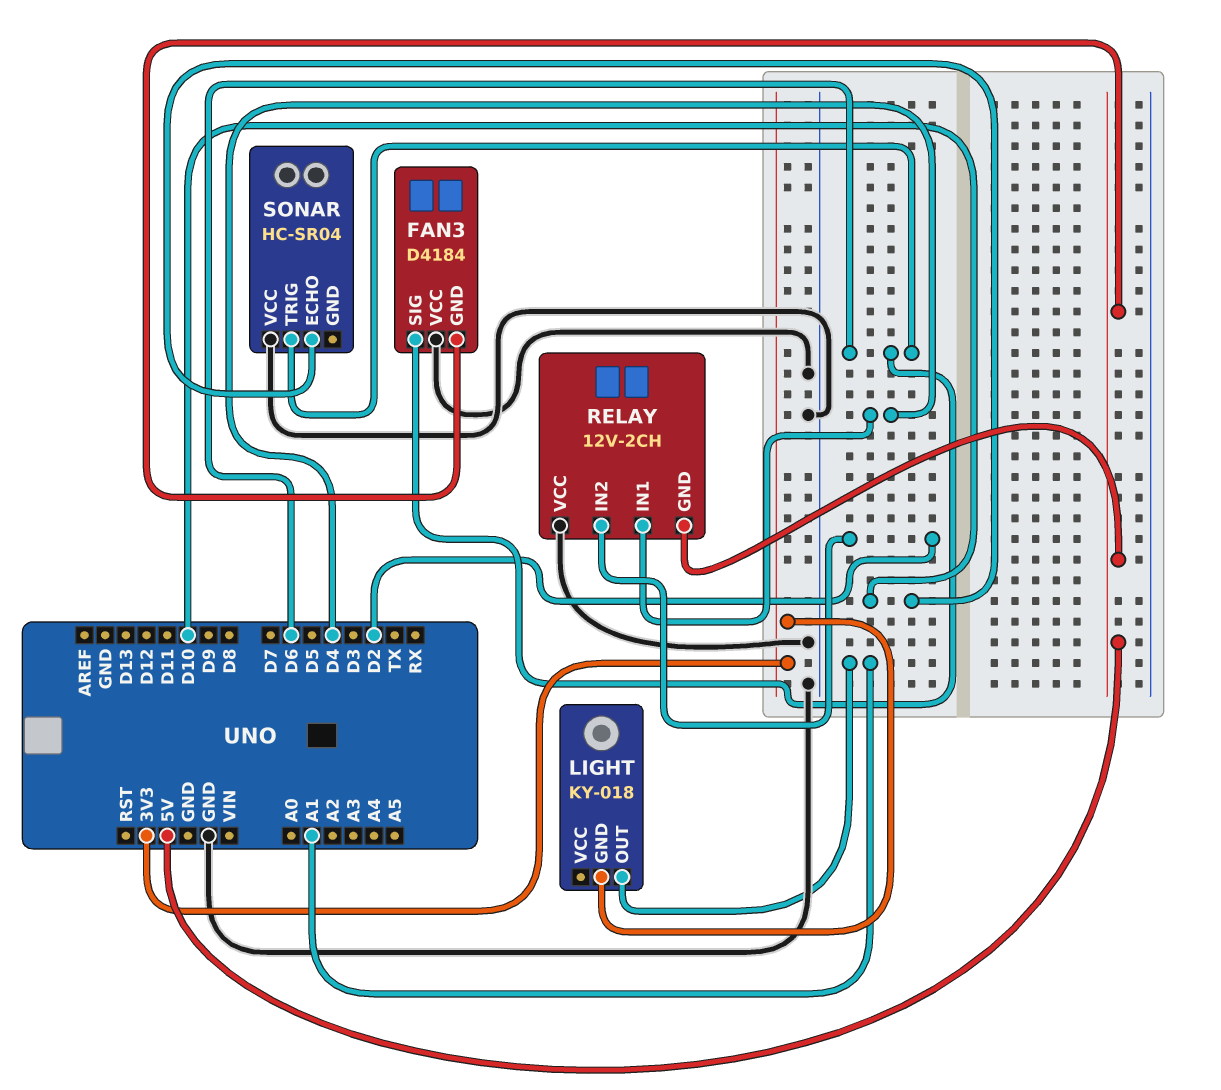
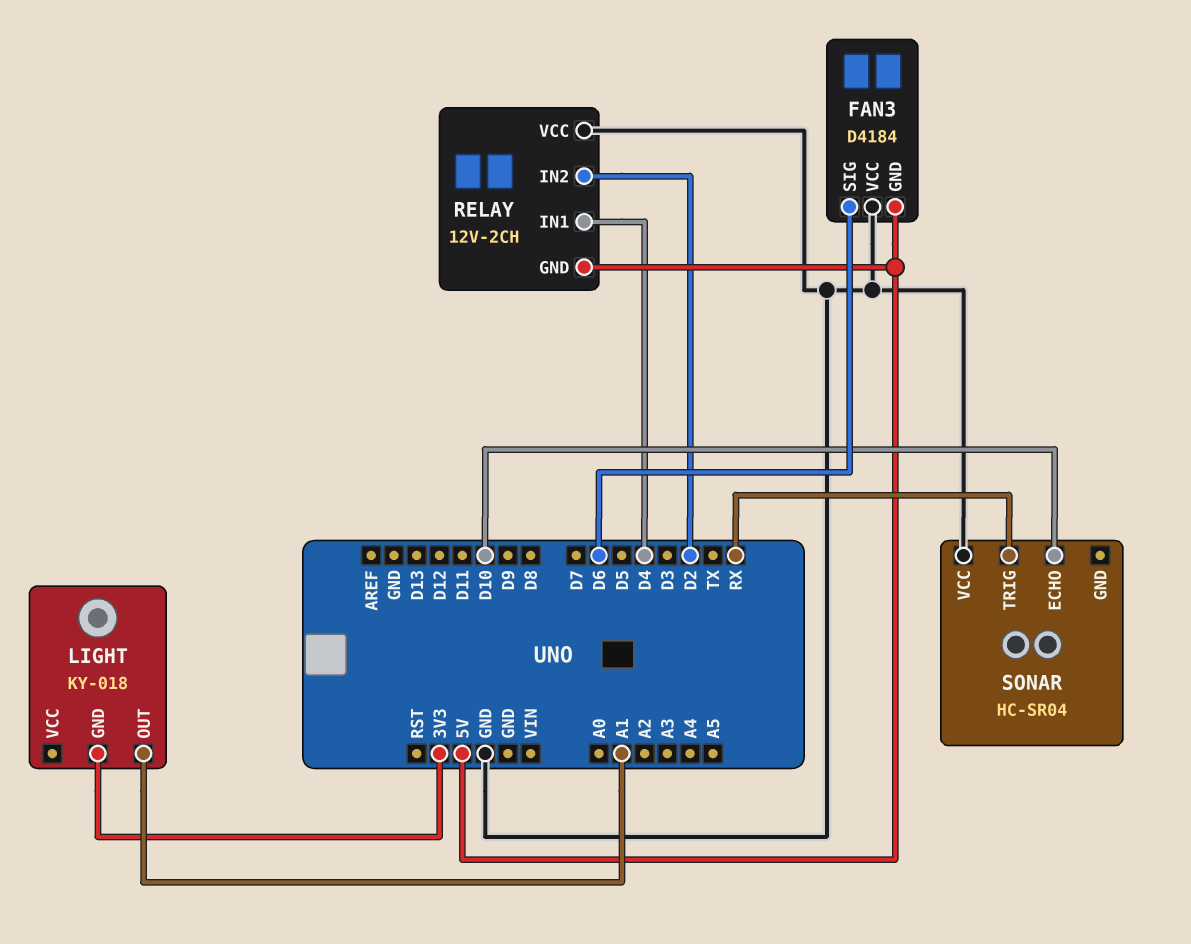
SONAR pin TRIG: D6 -> RX

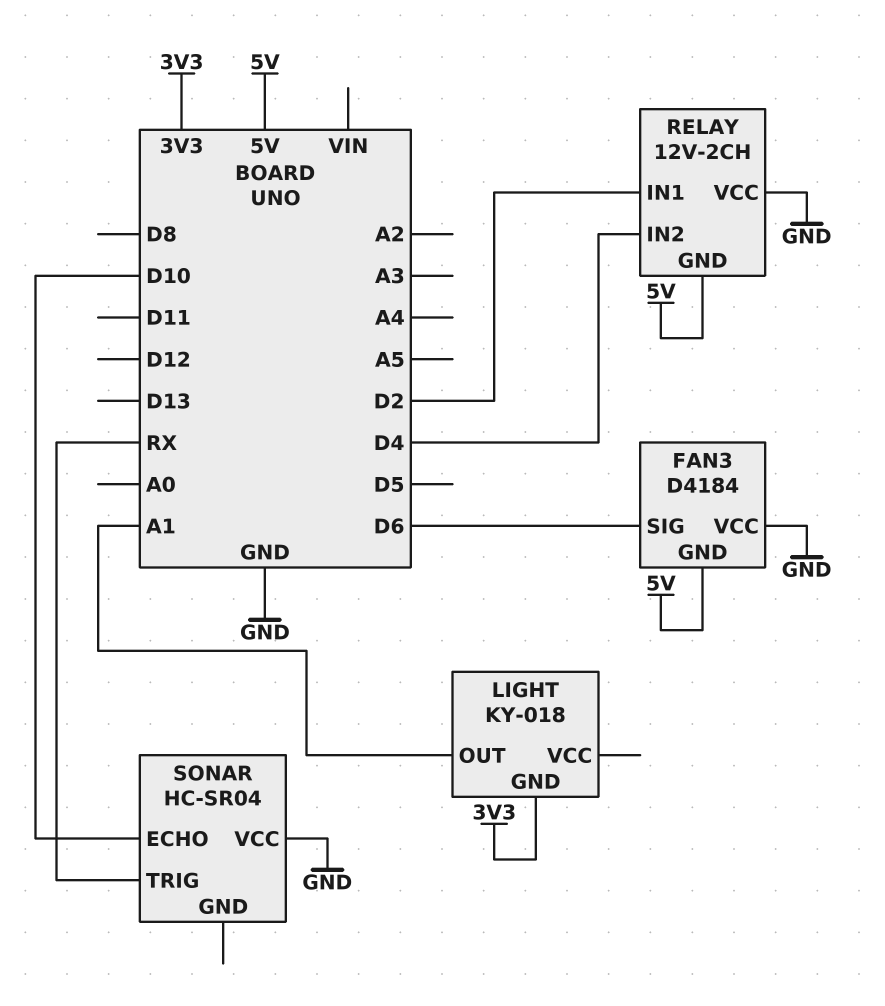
RELAY pin IN1: D4 -> D2
RELAY pin IN2: D2 -> D4

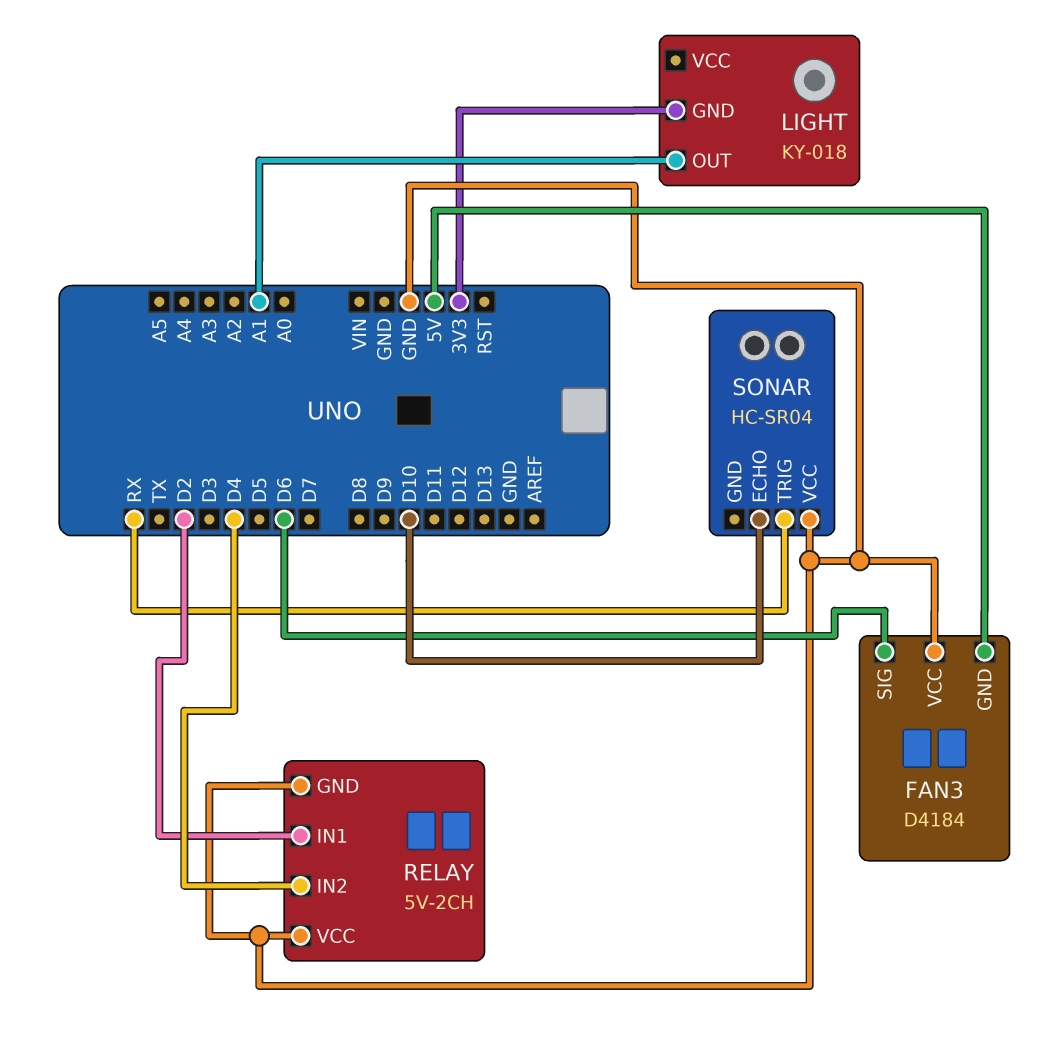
RELAY: 12V-2CH -> 5V-2CH
RELAY pin GND: 5V -> GND

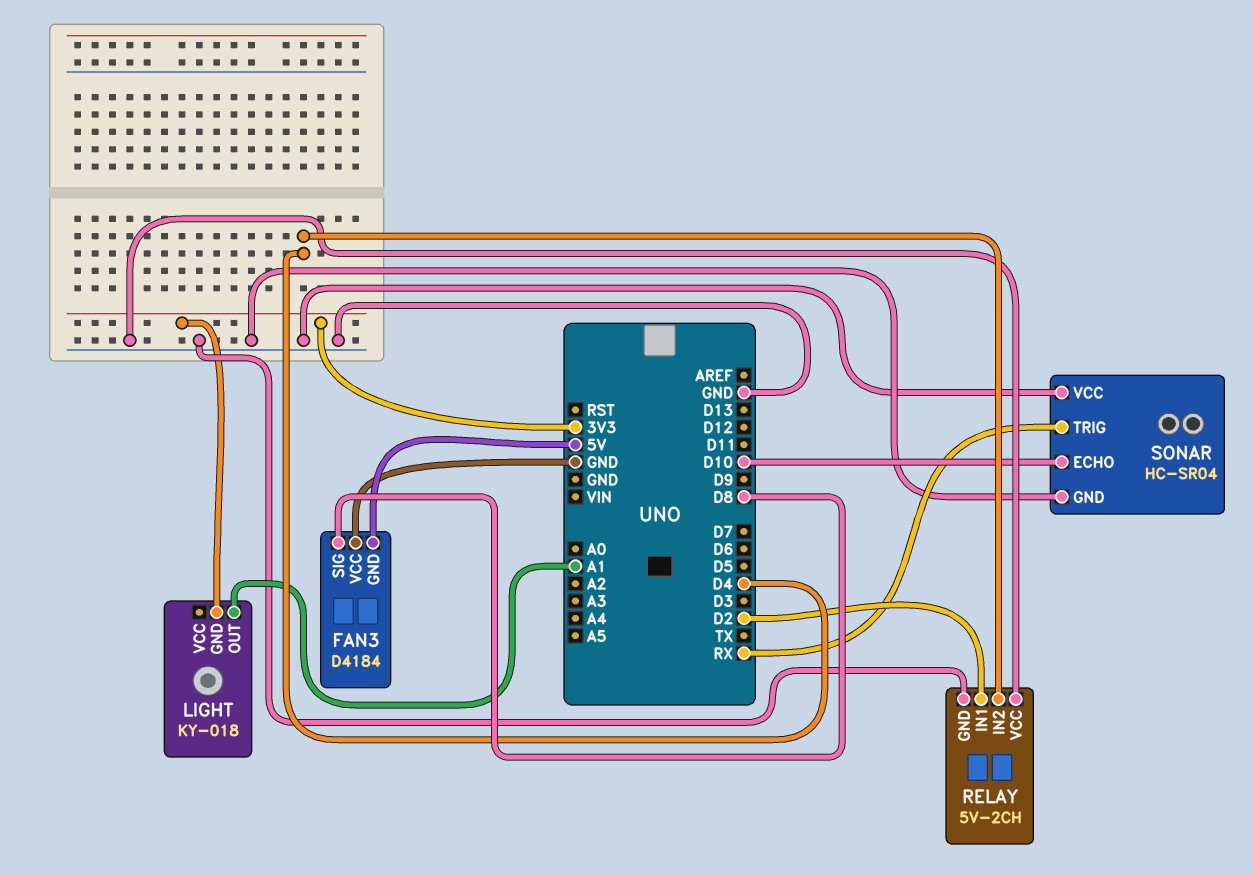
FAN3 pin SIG: D6 -> D8
SONAR pin GND: none -> GND

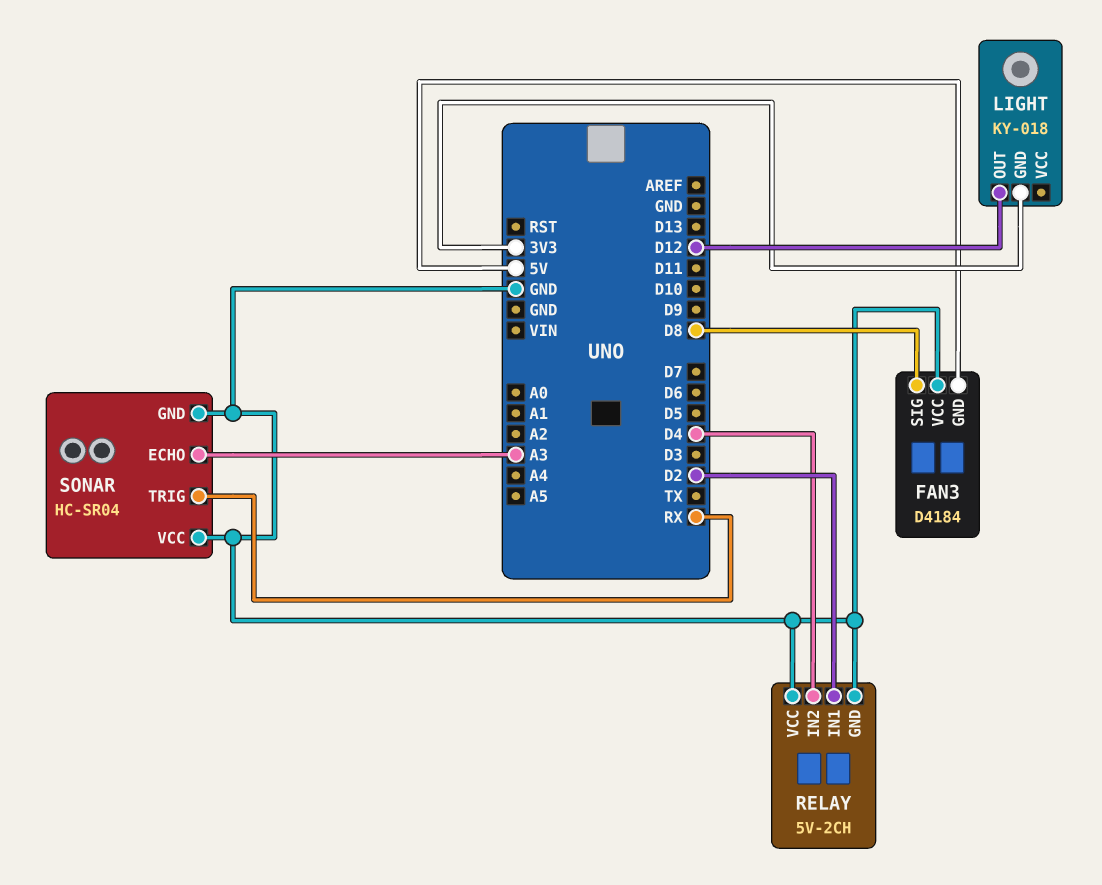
LIGHT pin OUT: A1 -> D12
SONAR pin ECHO: D10 -> A3

